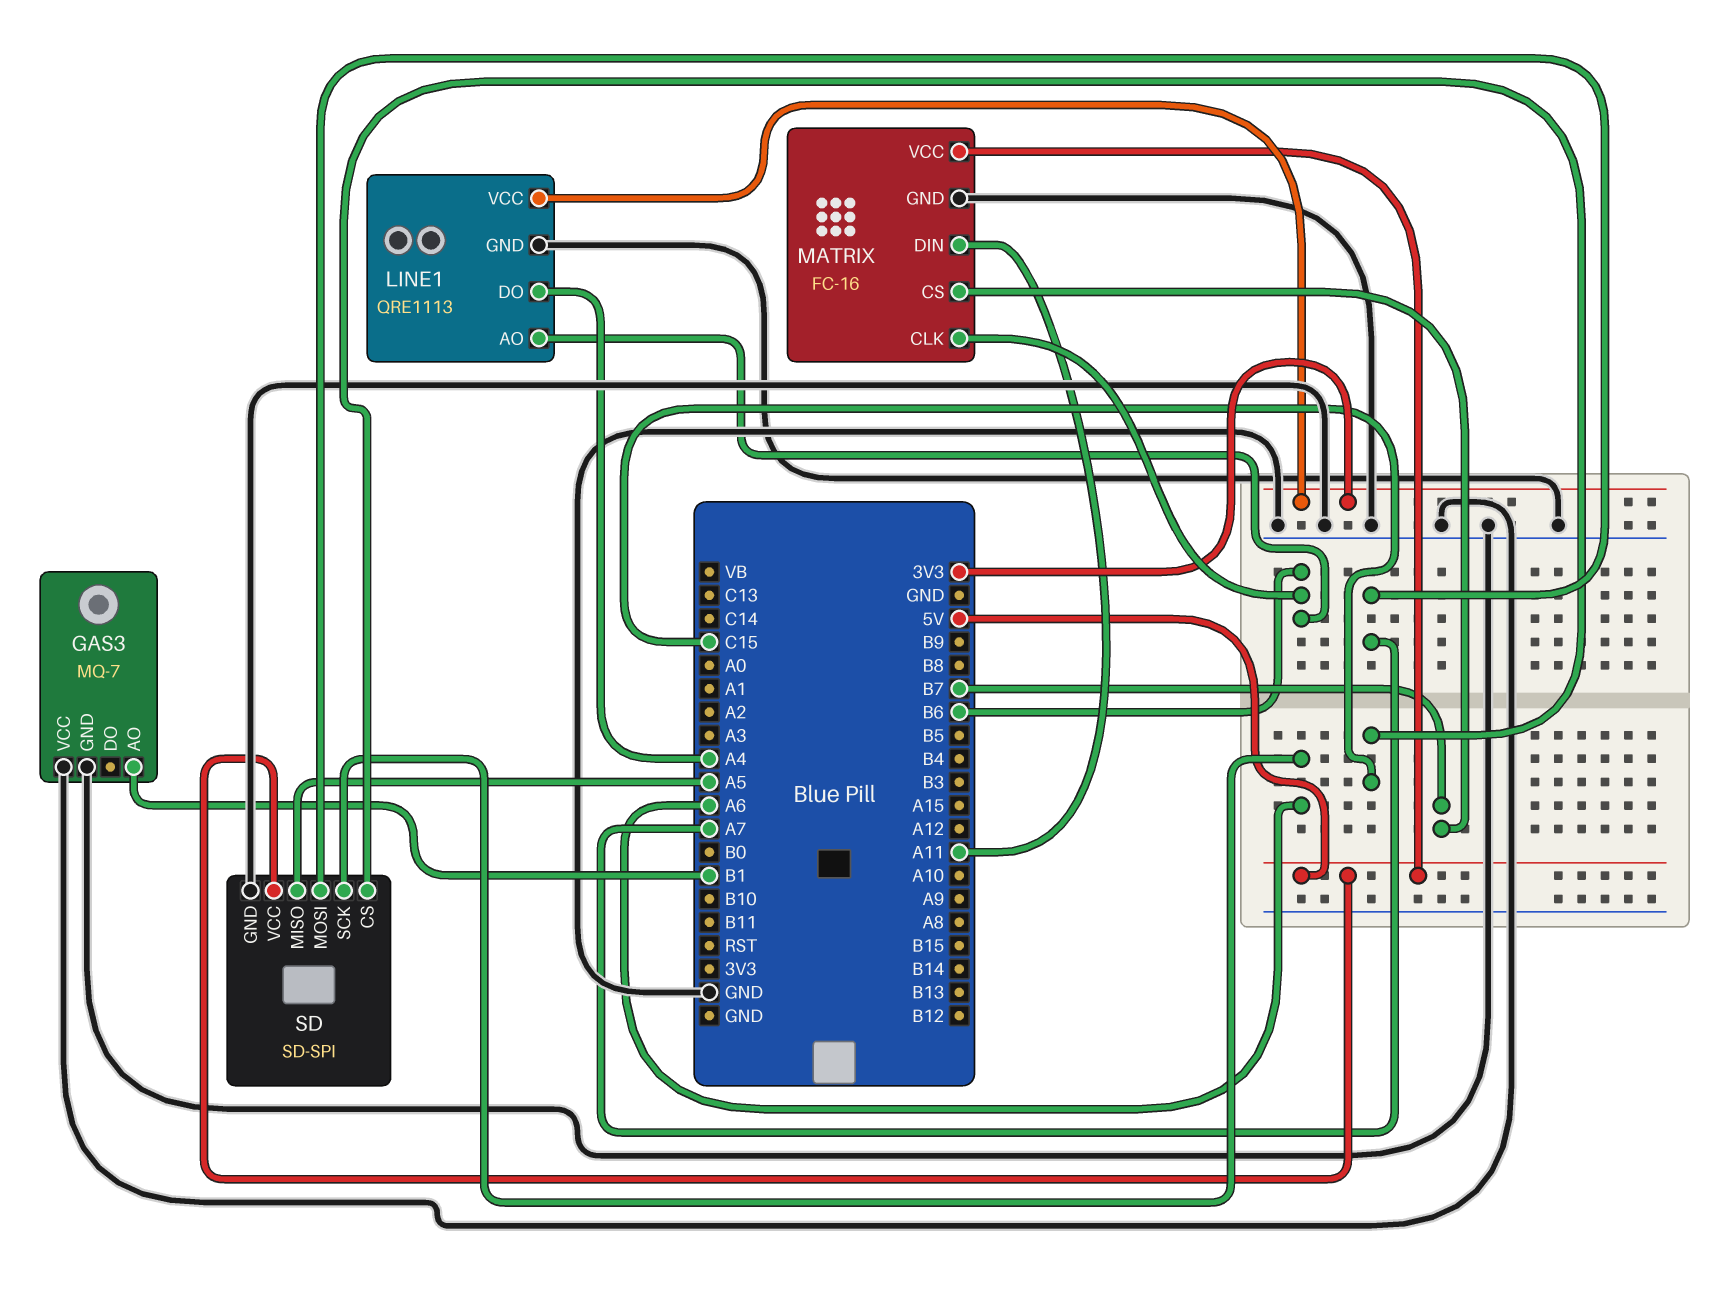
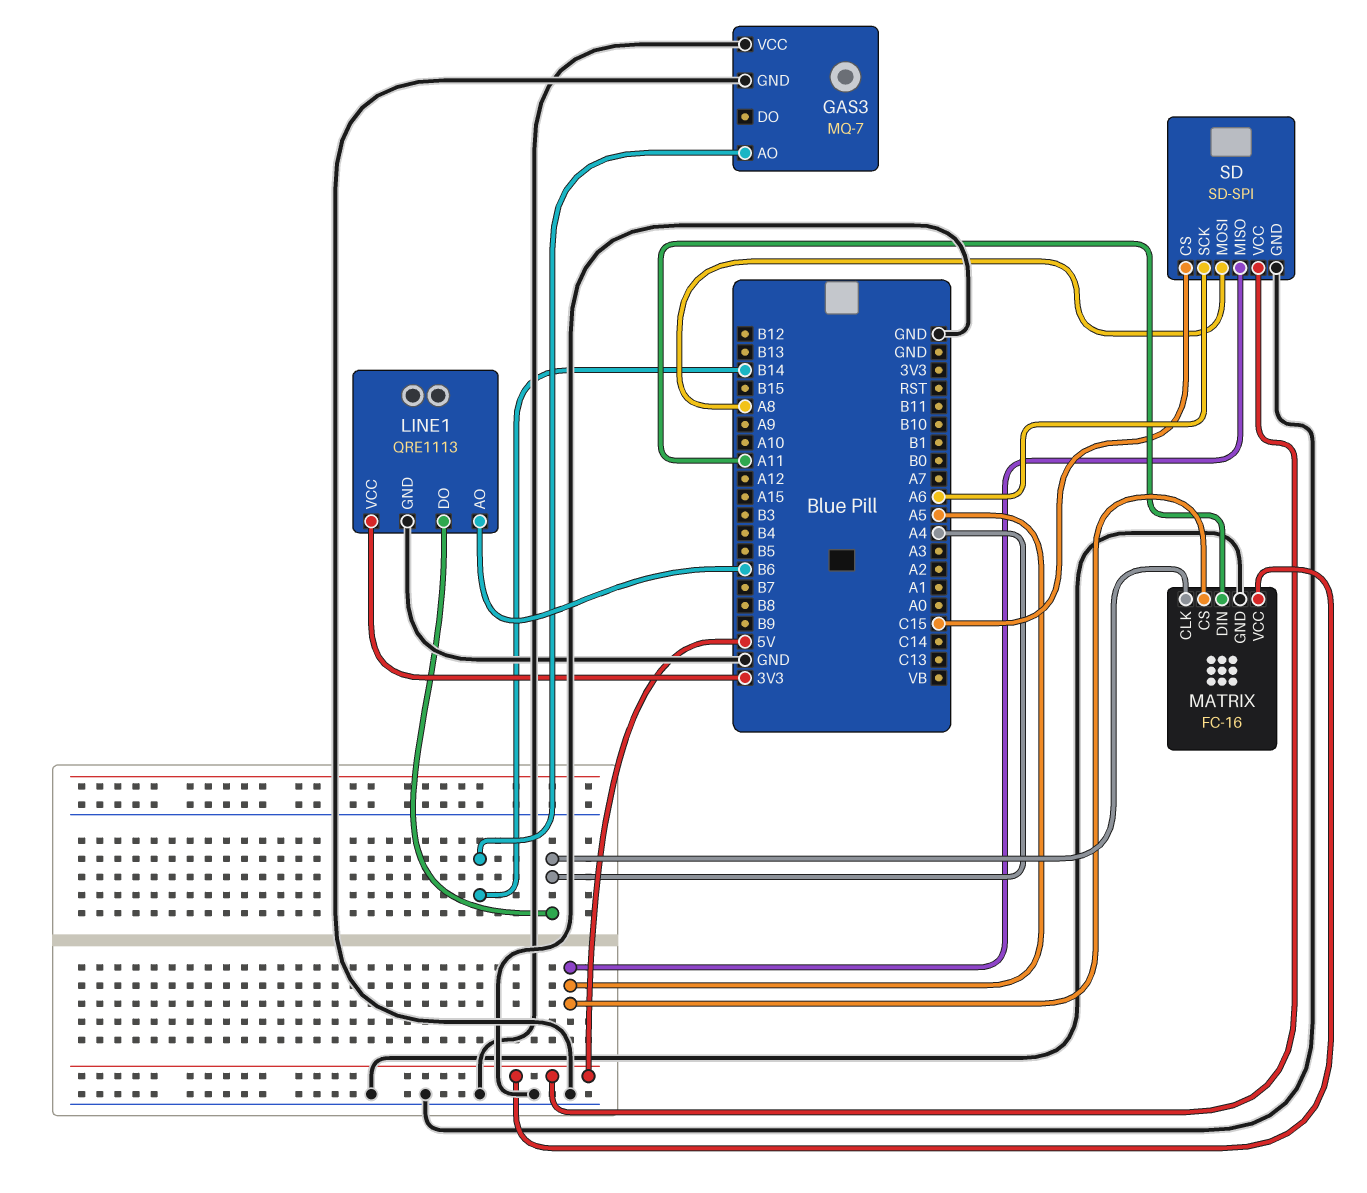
GAS3 pin AO: B1 -> B14
MATRIX pin CLK: B6 -> A4
MATRIX pin CS: B7 -> A5
SD pin MOSI: A7 -> A8

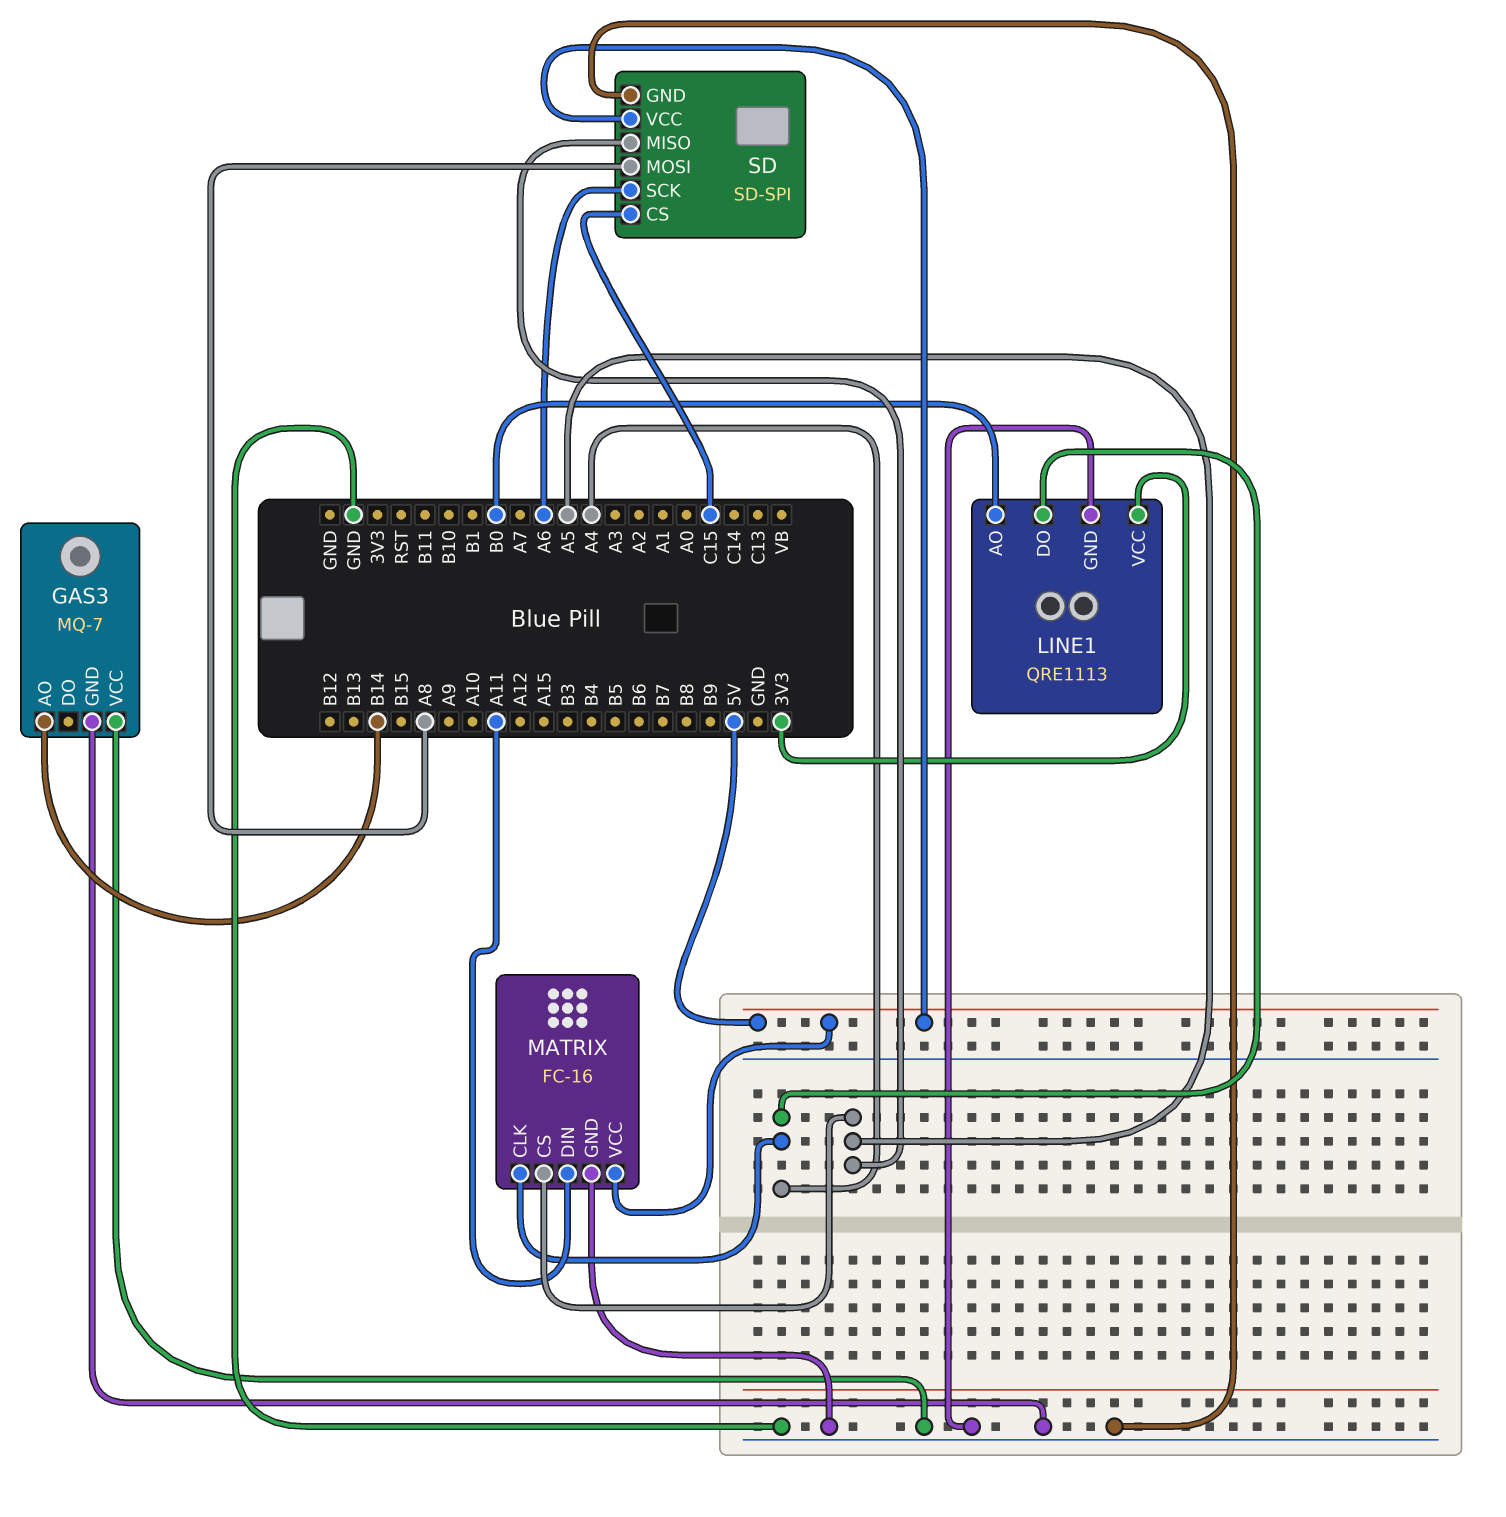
LINE1 pin AO: B6 -> B0

